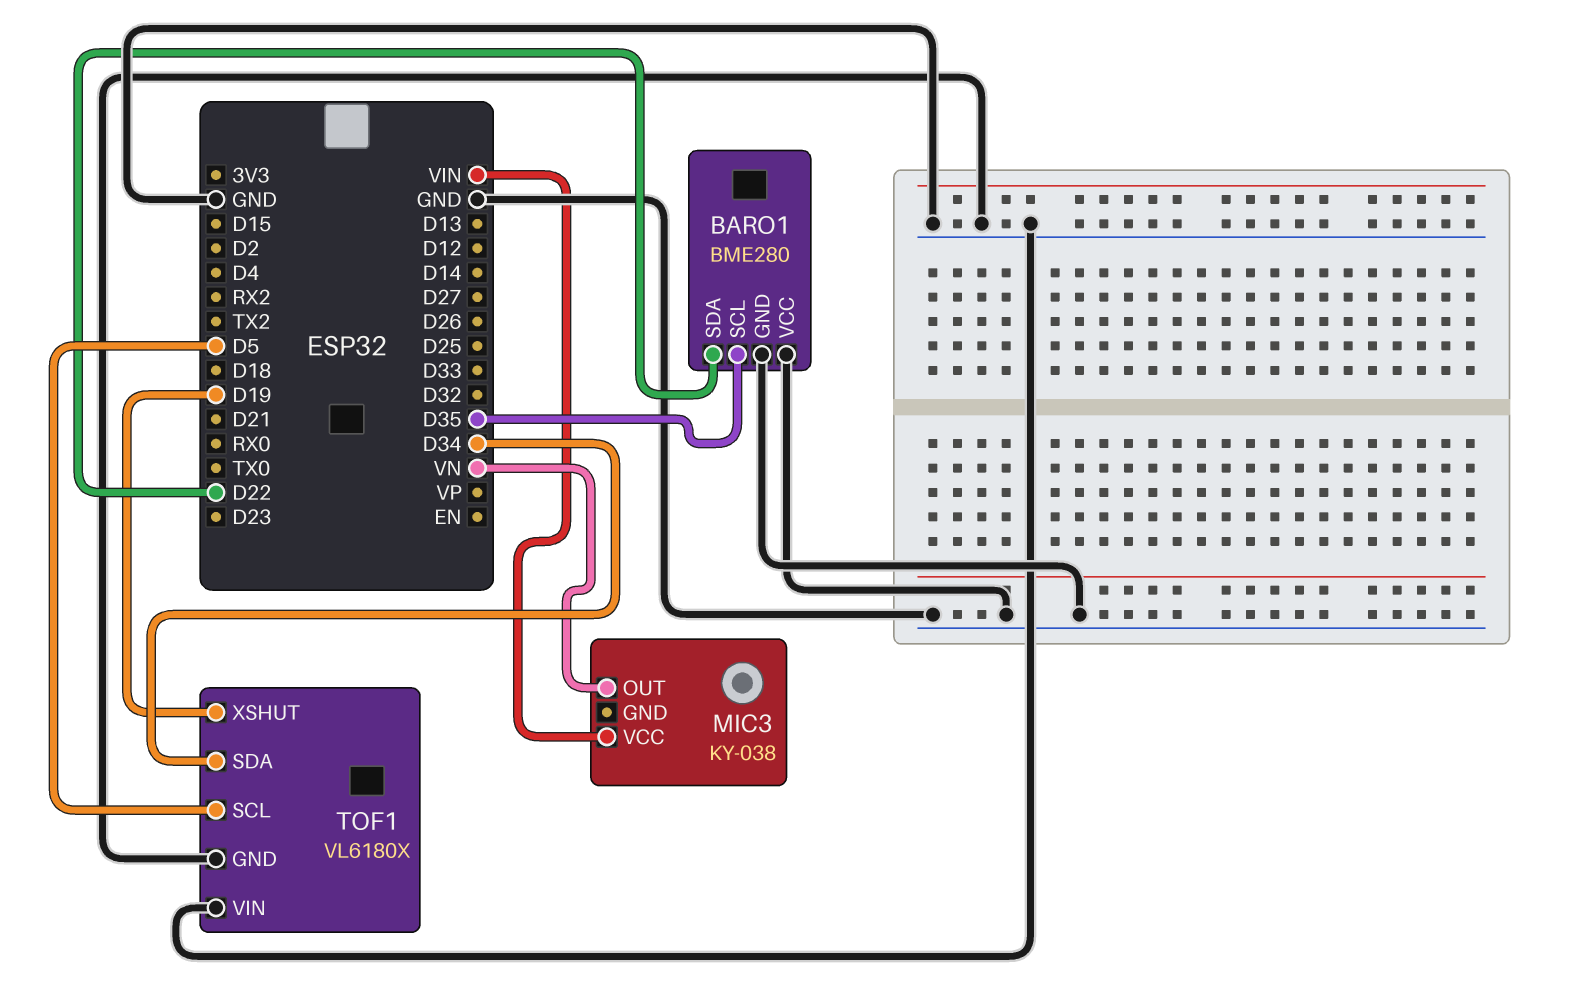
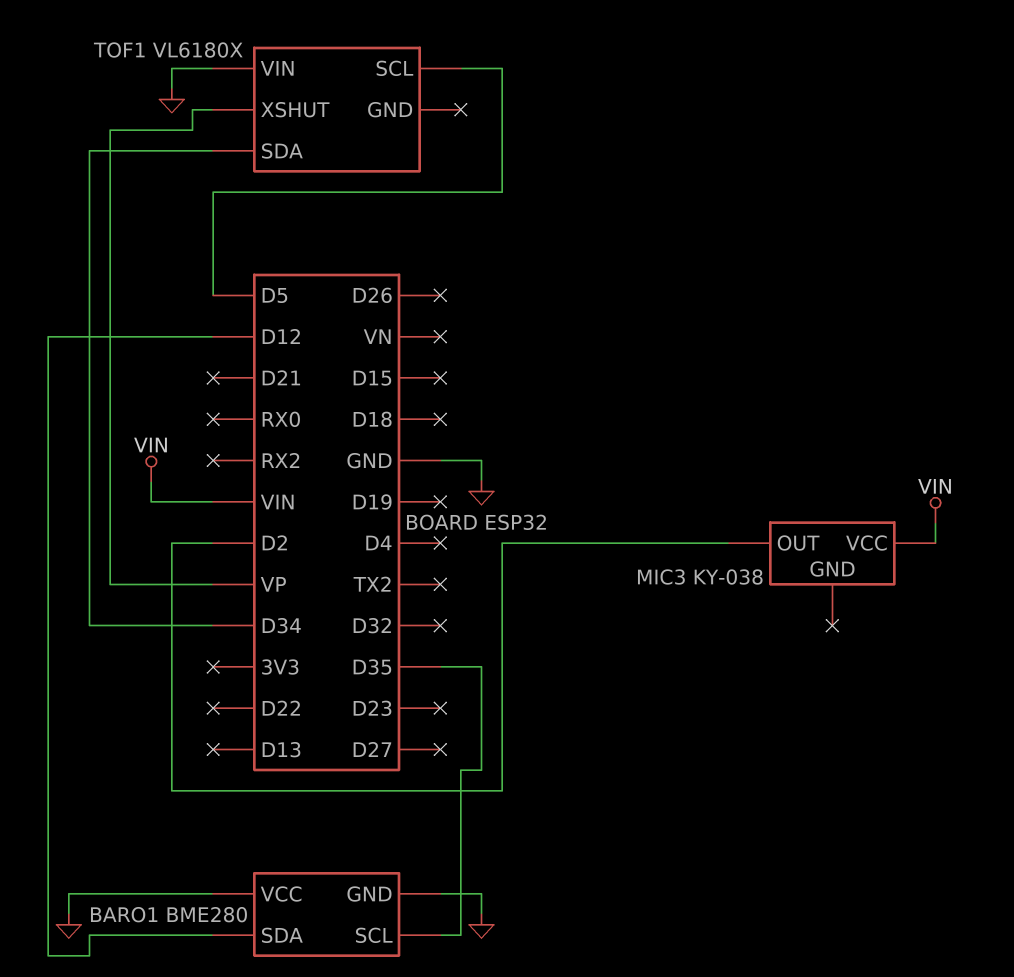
BARO1 pin SDA: D22 -> D12
MIC3 pin OUT: VN -> D2
TOF1 pin GND: GND -> none
TOF1 pin XSHUT: D19 -> VP

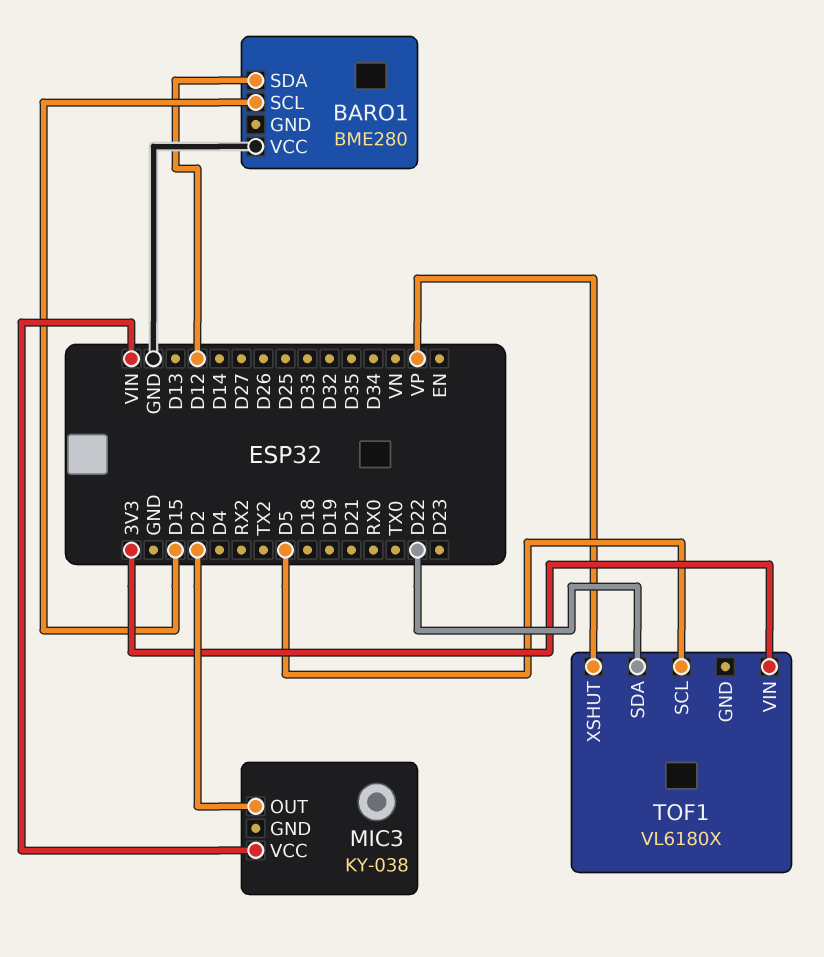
BARO1 pin GND: GND -> none
BARO1 pin SCL: D35 -> D15
TOF1 pin SDA: D34 -> D22
TOF1 pin VIN: GND -> 3V3

